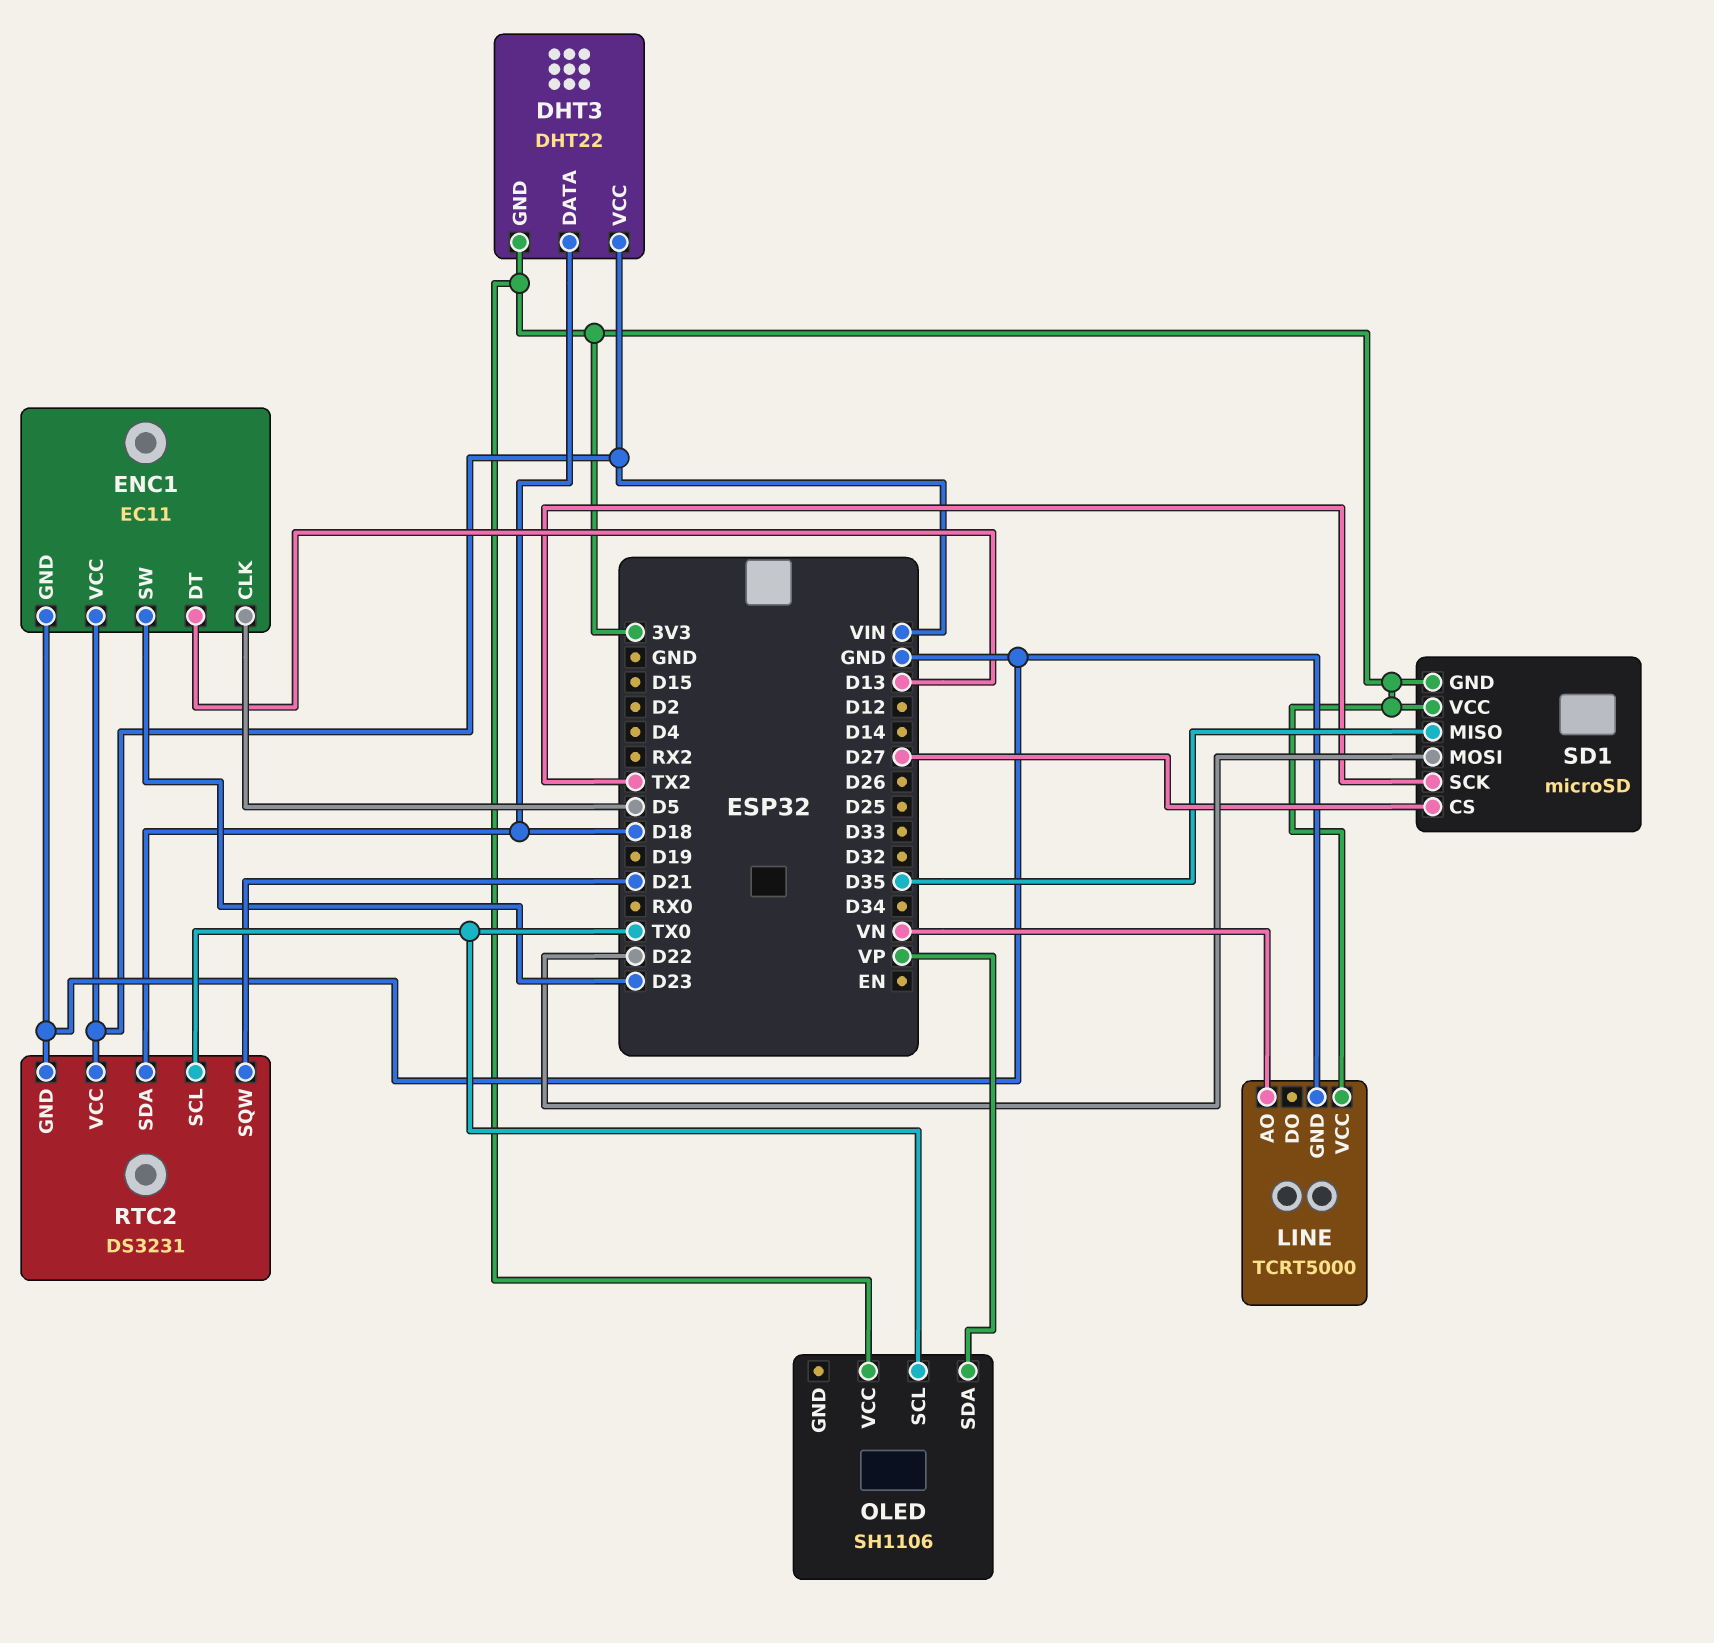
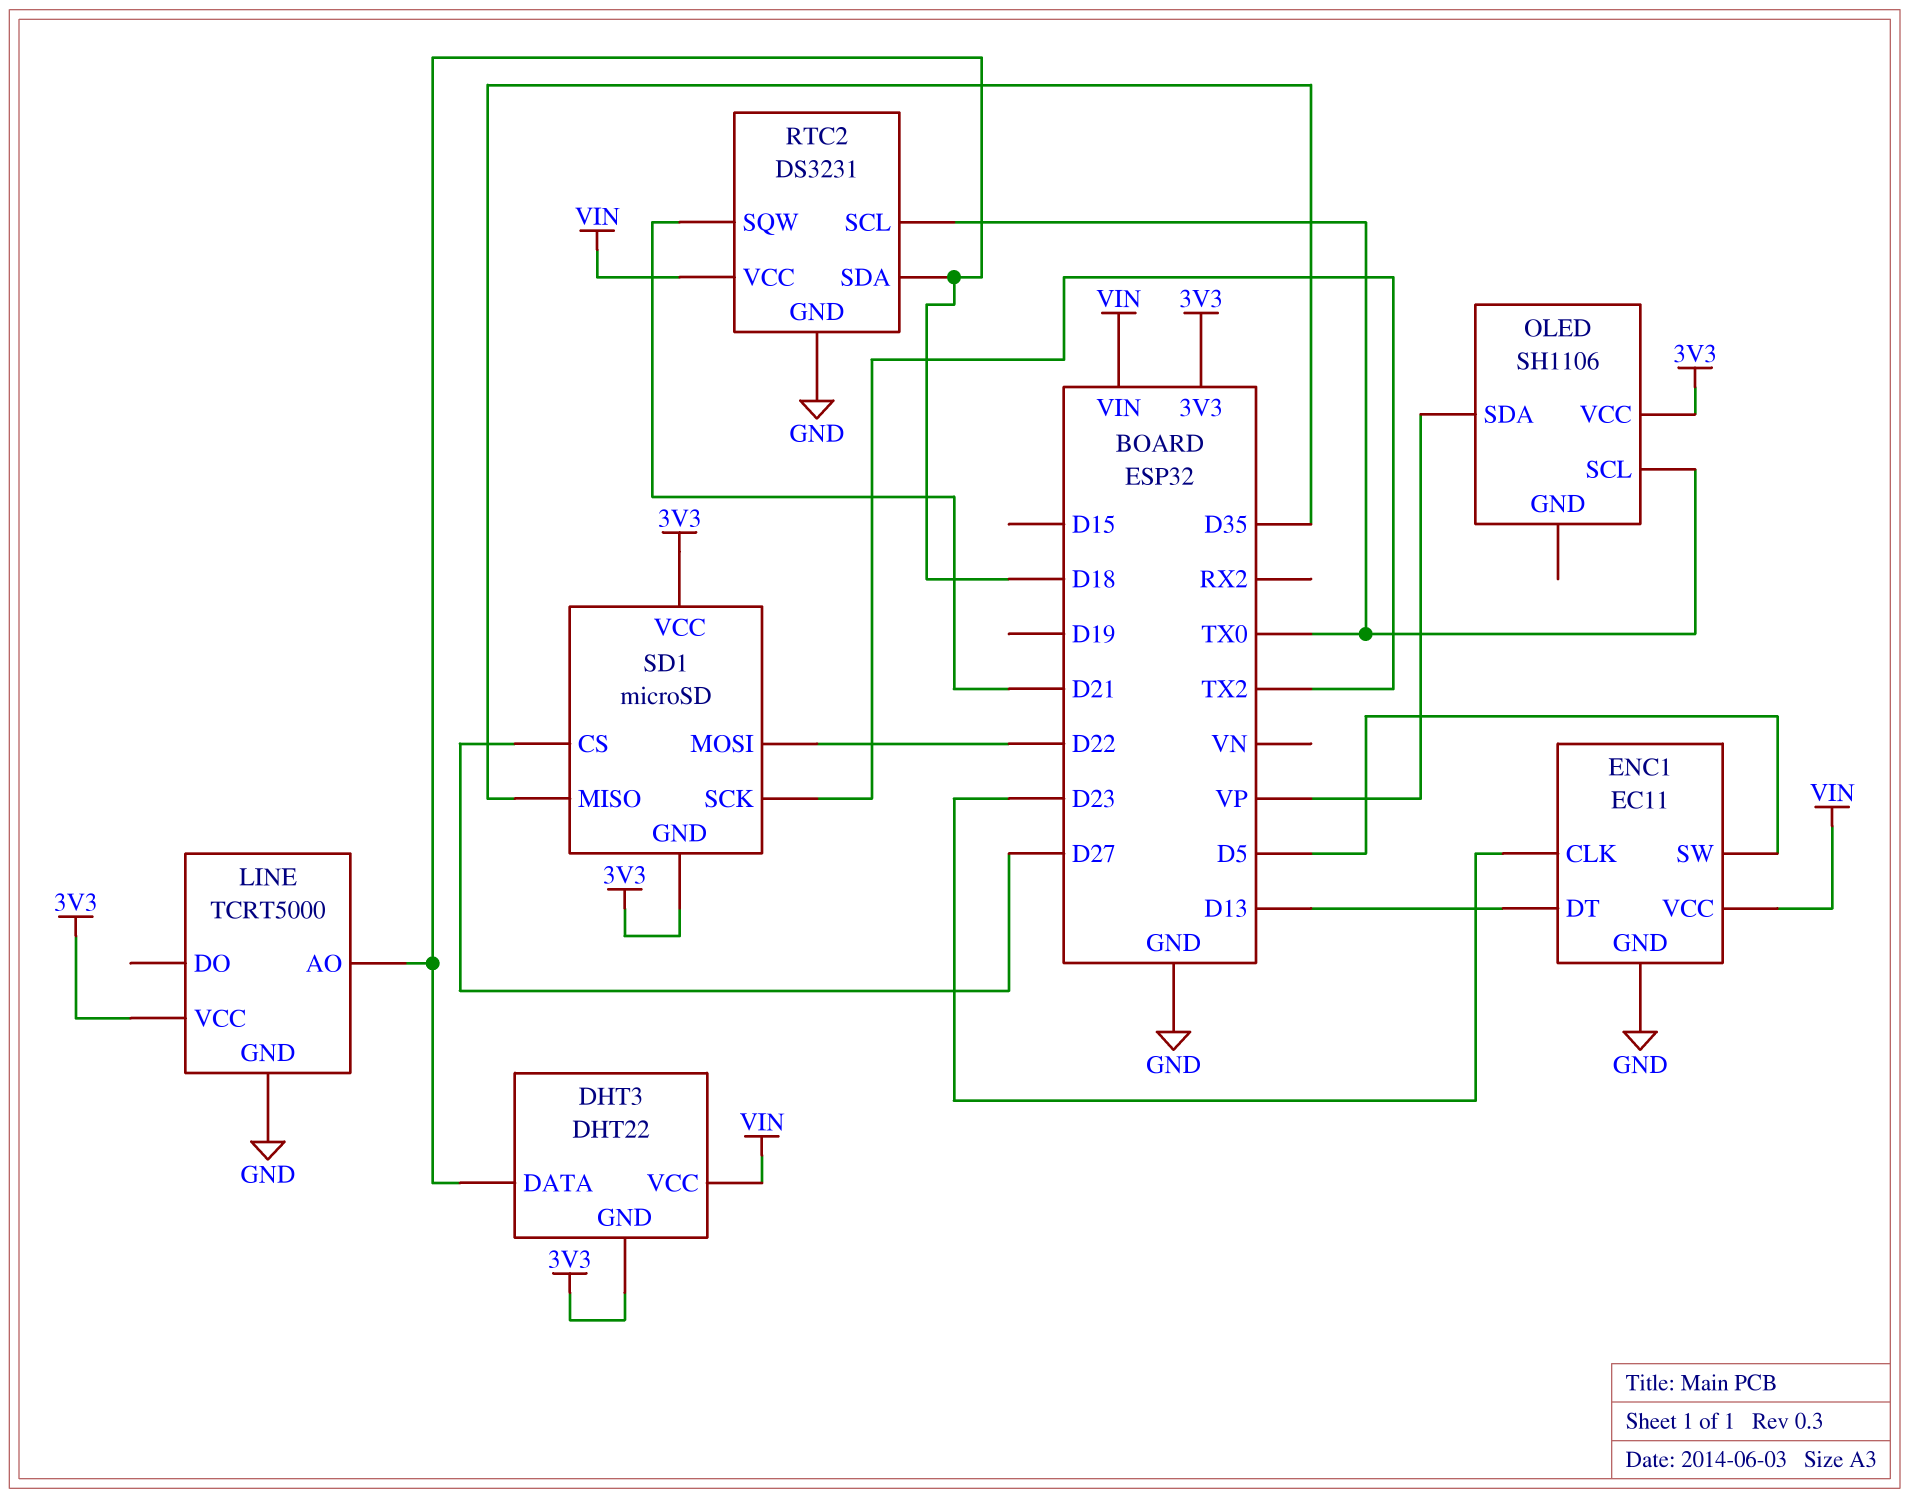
ENC1 pin CLK: D5 -> D23
ENC1 pin SW: D23 -> D5
LINE pin AO: VN -> D18

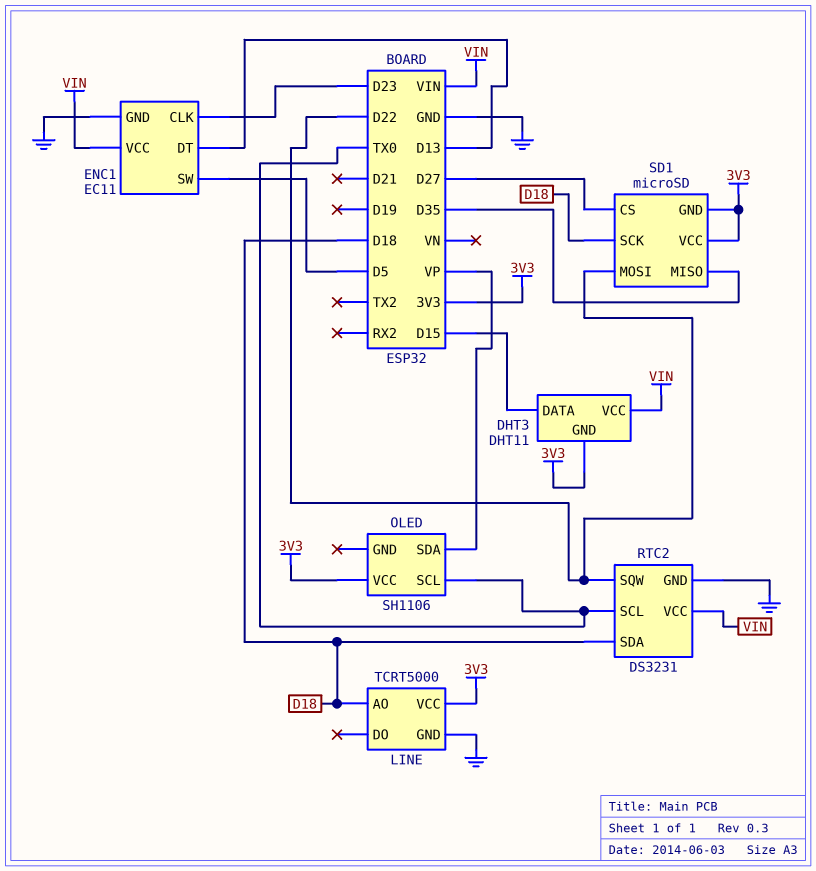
DHT3: DHT22 -> DHT11
DHT3 pin DATA: D18 -> D15
RTC2 pin SQW: D21 -> D22
SD1 pin SCK: TX2 -> D18

